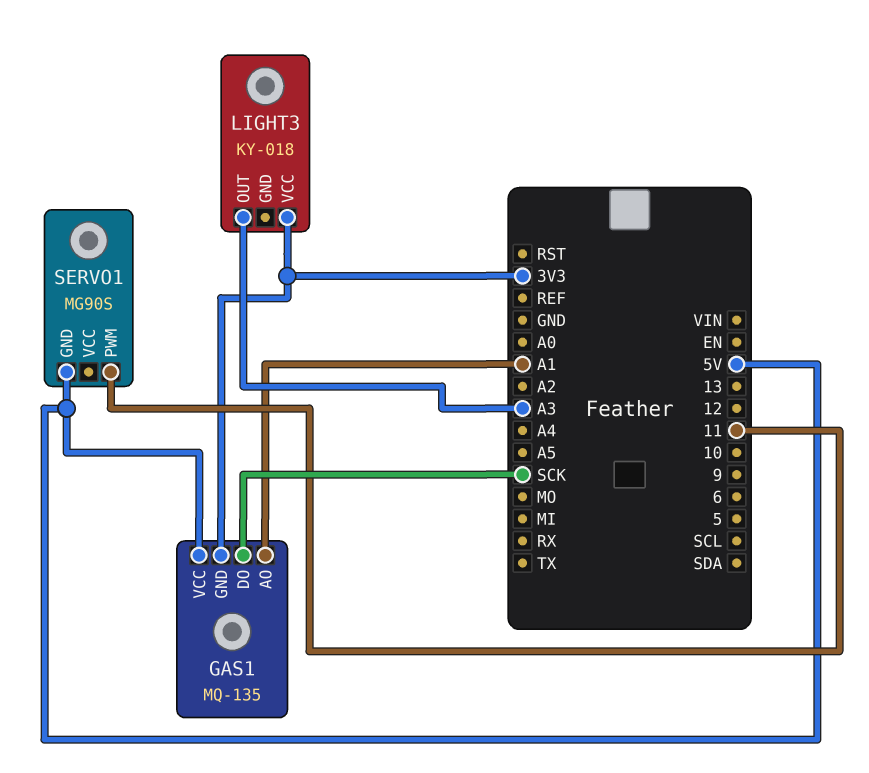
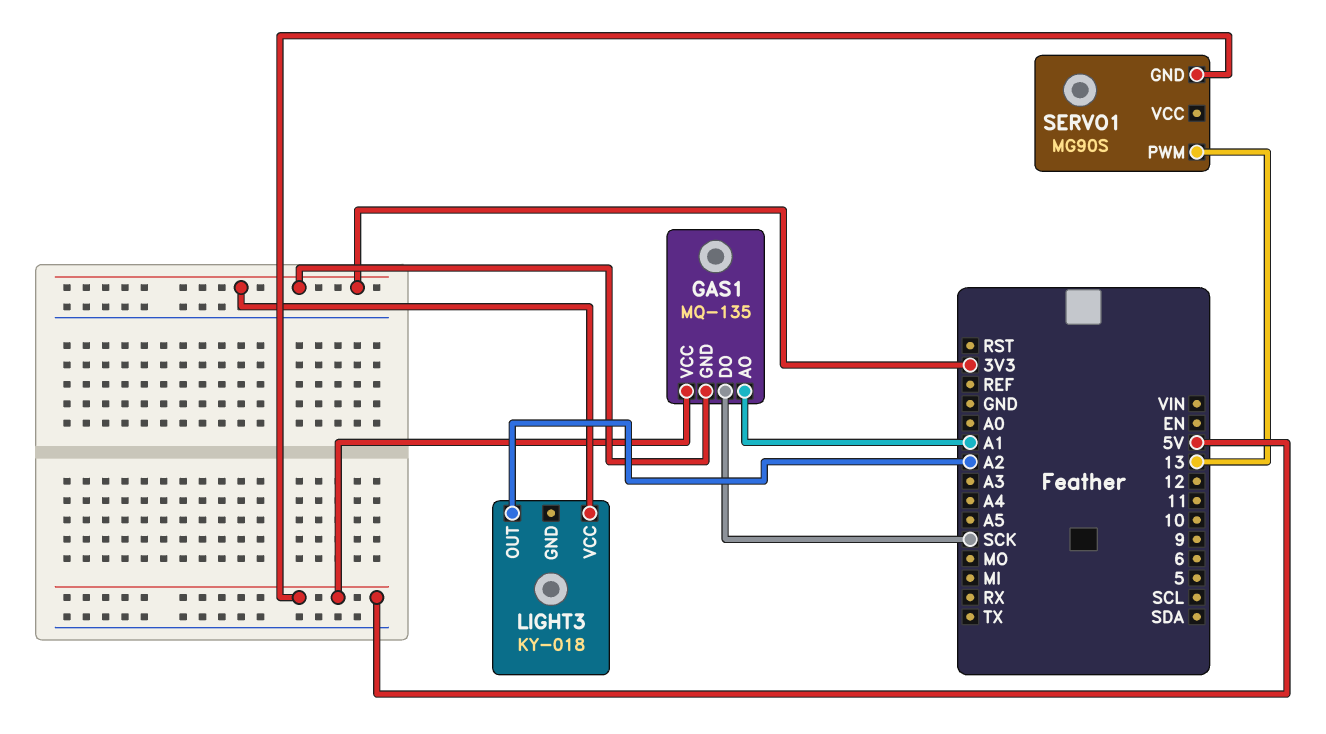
LIGHT3 pin OUT: A3 -> A2
SERVO1 pin PWM: 11 -> 13

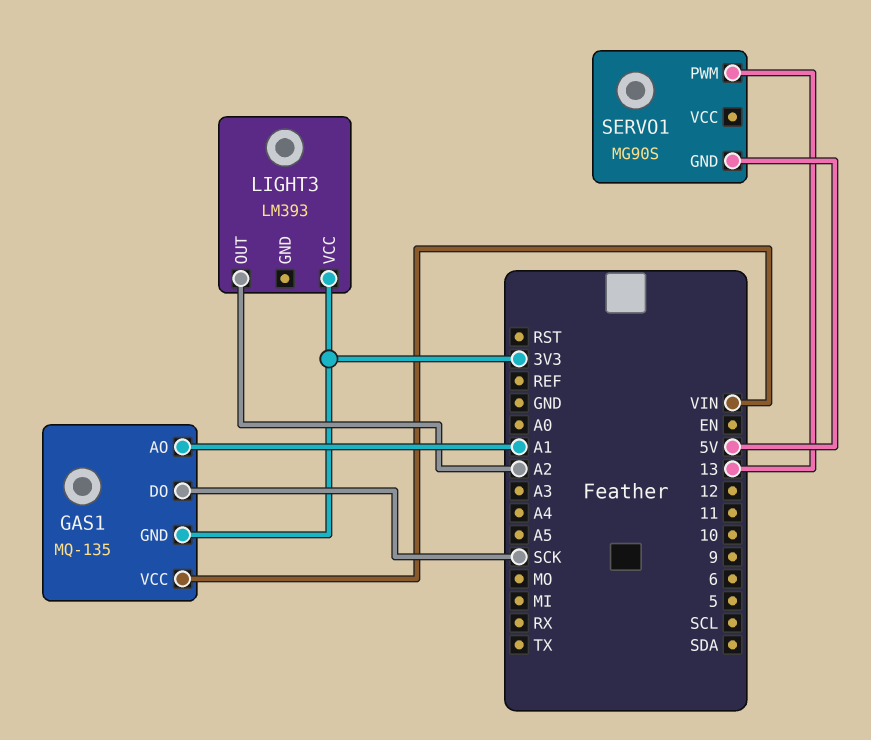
GAS1 pin VCC: 5V -> VIN
LIGHT3: KY-018 -> LM393

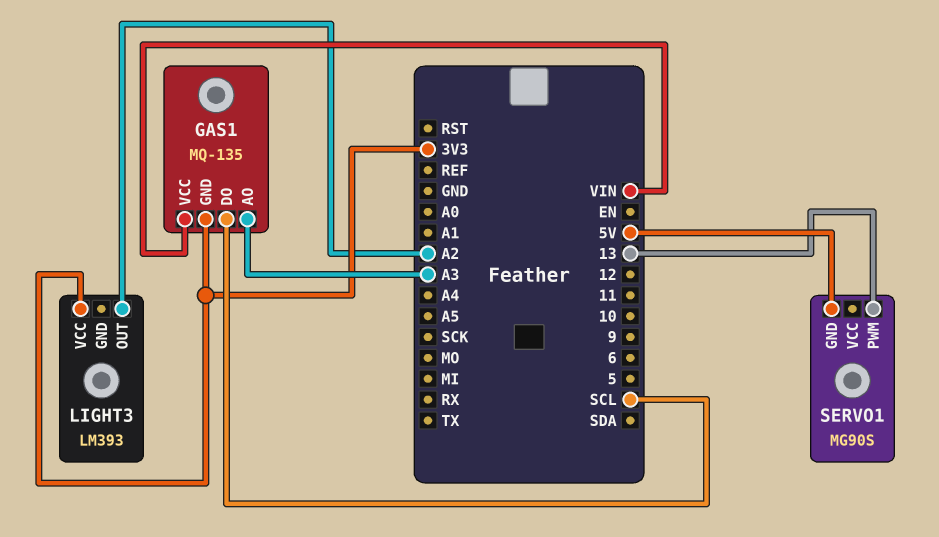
GAS1 pin AO: A1 -> A3
GAS1 pin DO: SCK -> SCL

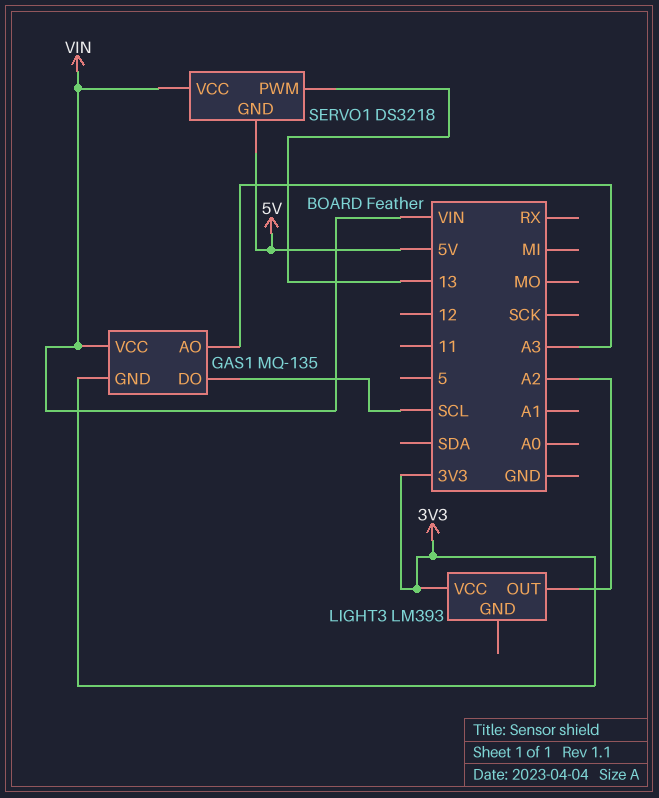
SERVO1: MG90S -> DS3218
SERVO1 pin VCC: none -> VIN

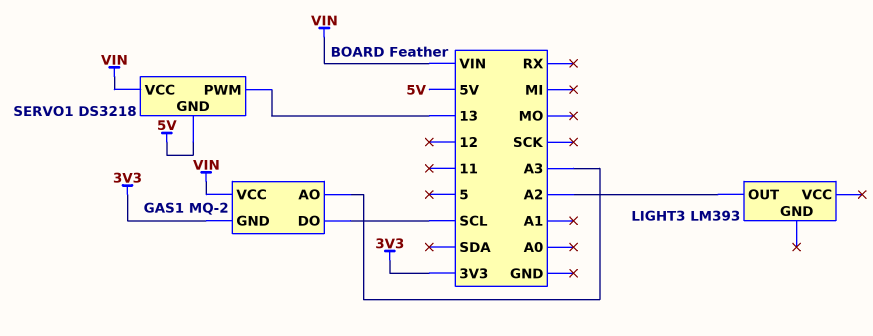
GAS1: MQ-135 -> MQ-2
LIGHT3 pin VCC: 3V3 -> none

